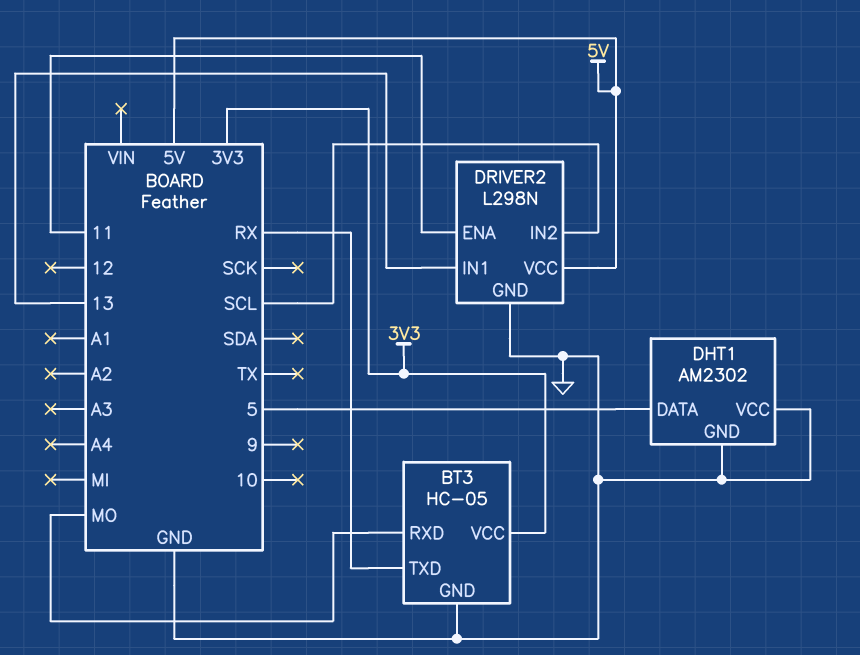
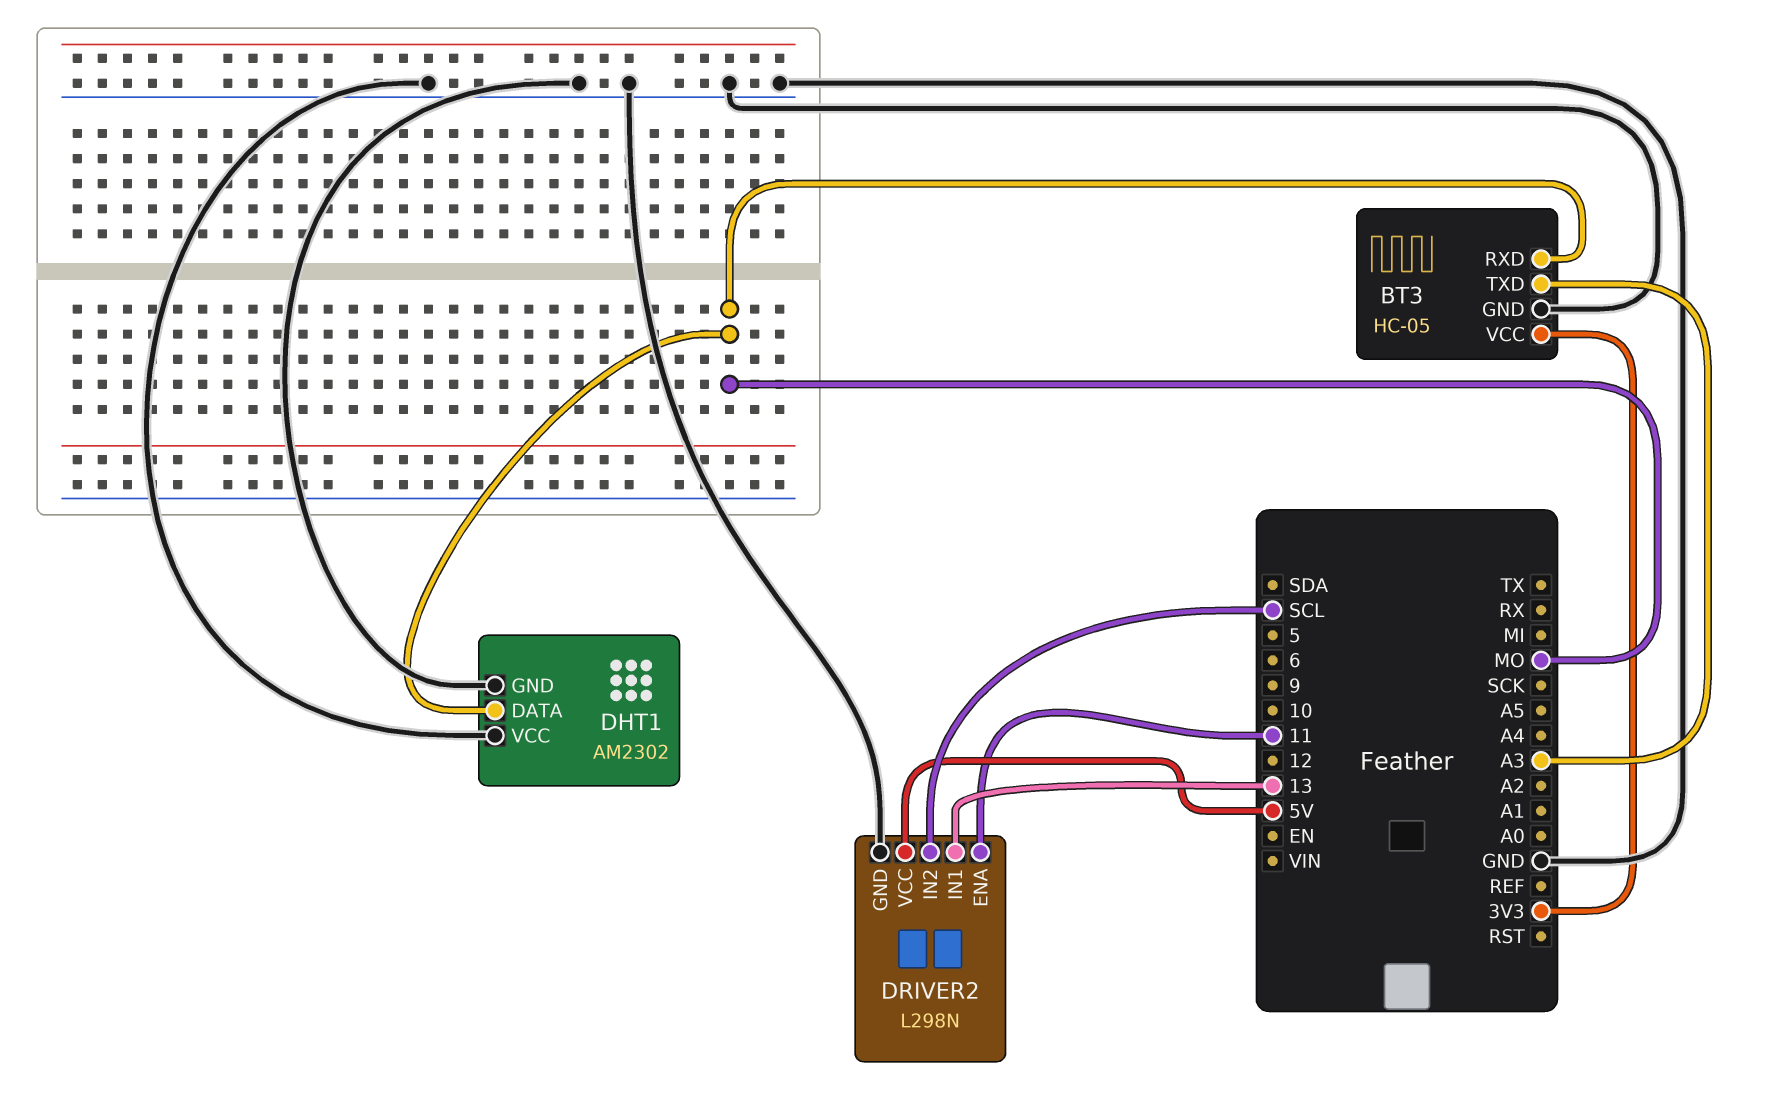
BT3 pin TXD: RX -> A3
DHT1 pin DATA: 5 -> MO

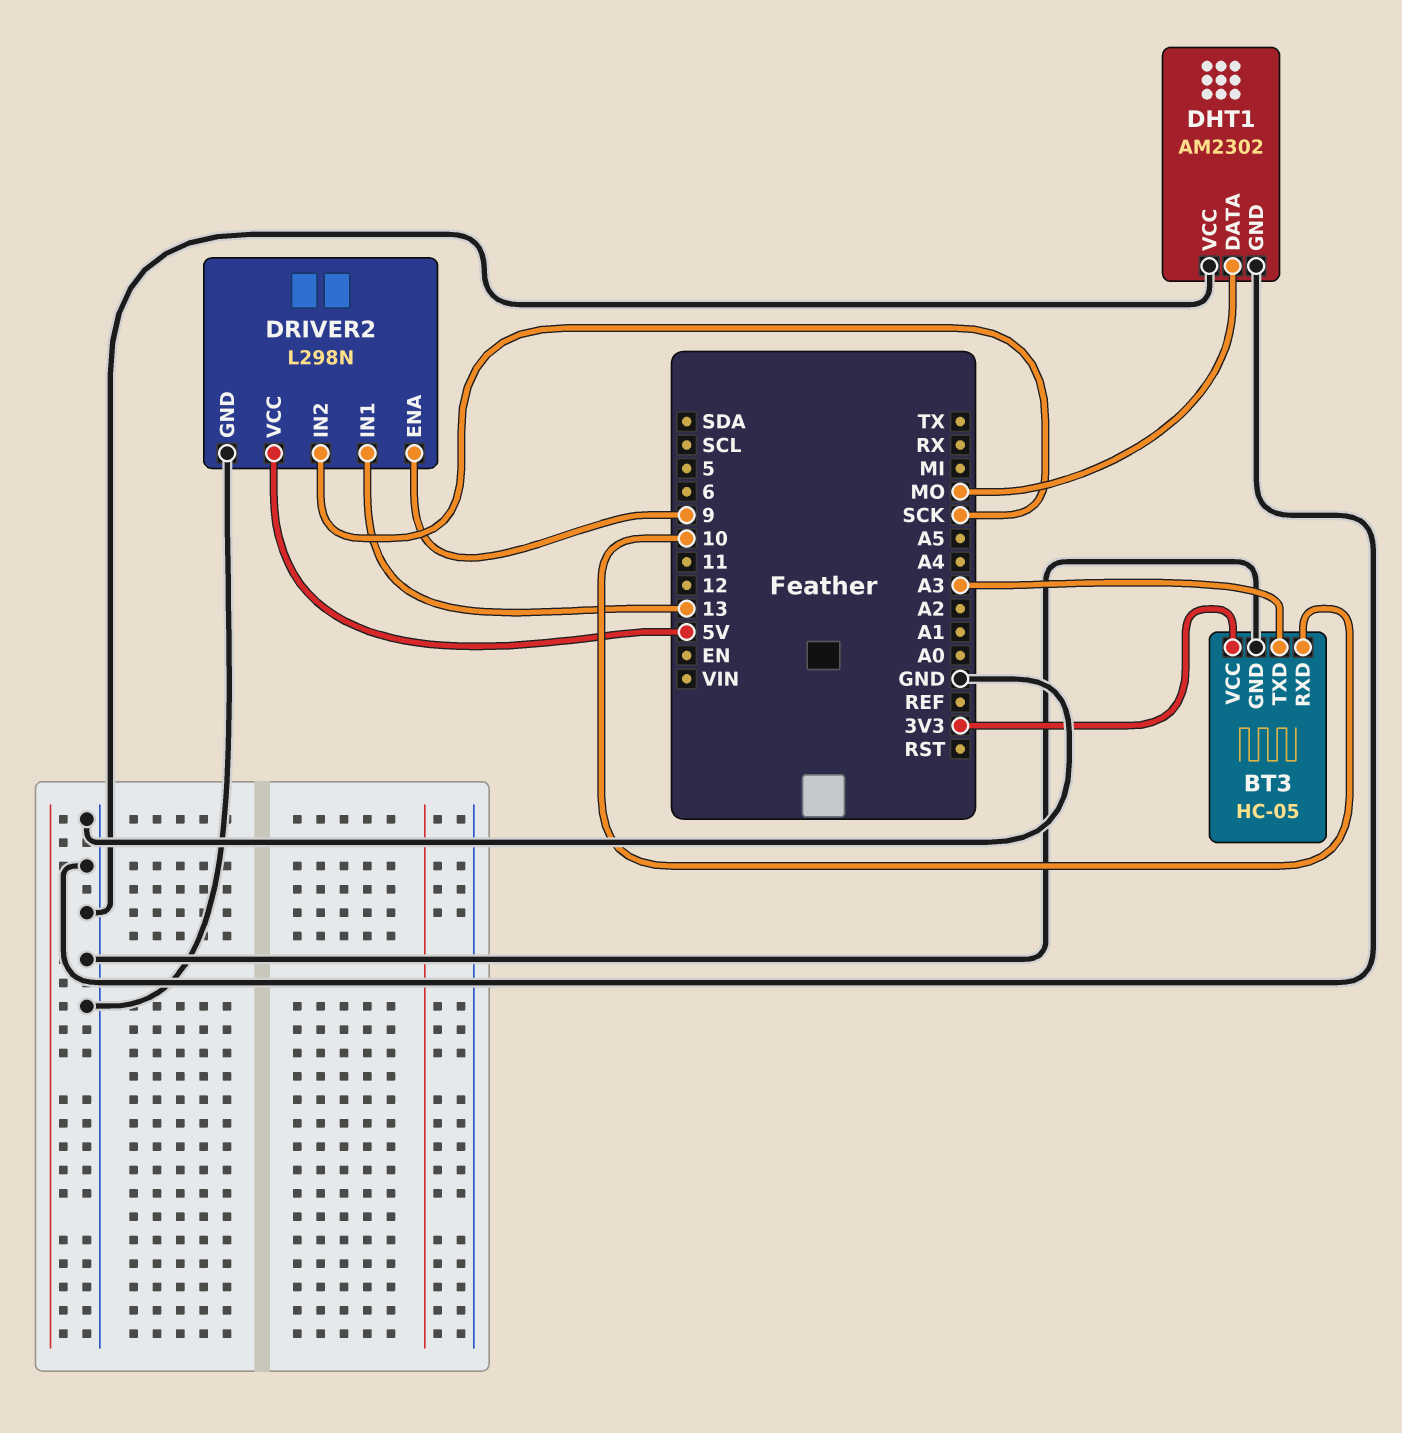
BT3 pin RXD: MO -> 10
DRIVER2 pin ENA: 11 -> 9
DRIVER2 pin IN2: SCL -> SCK

